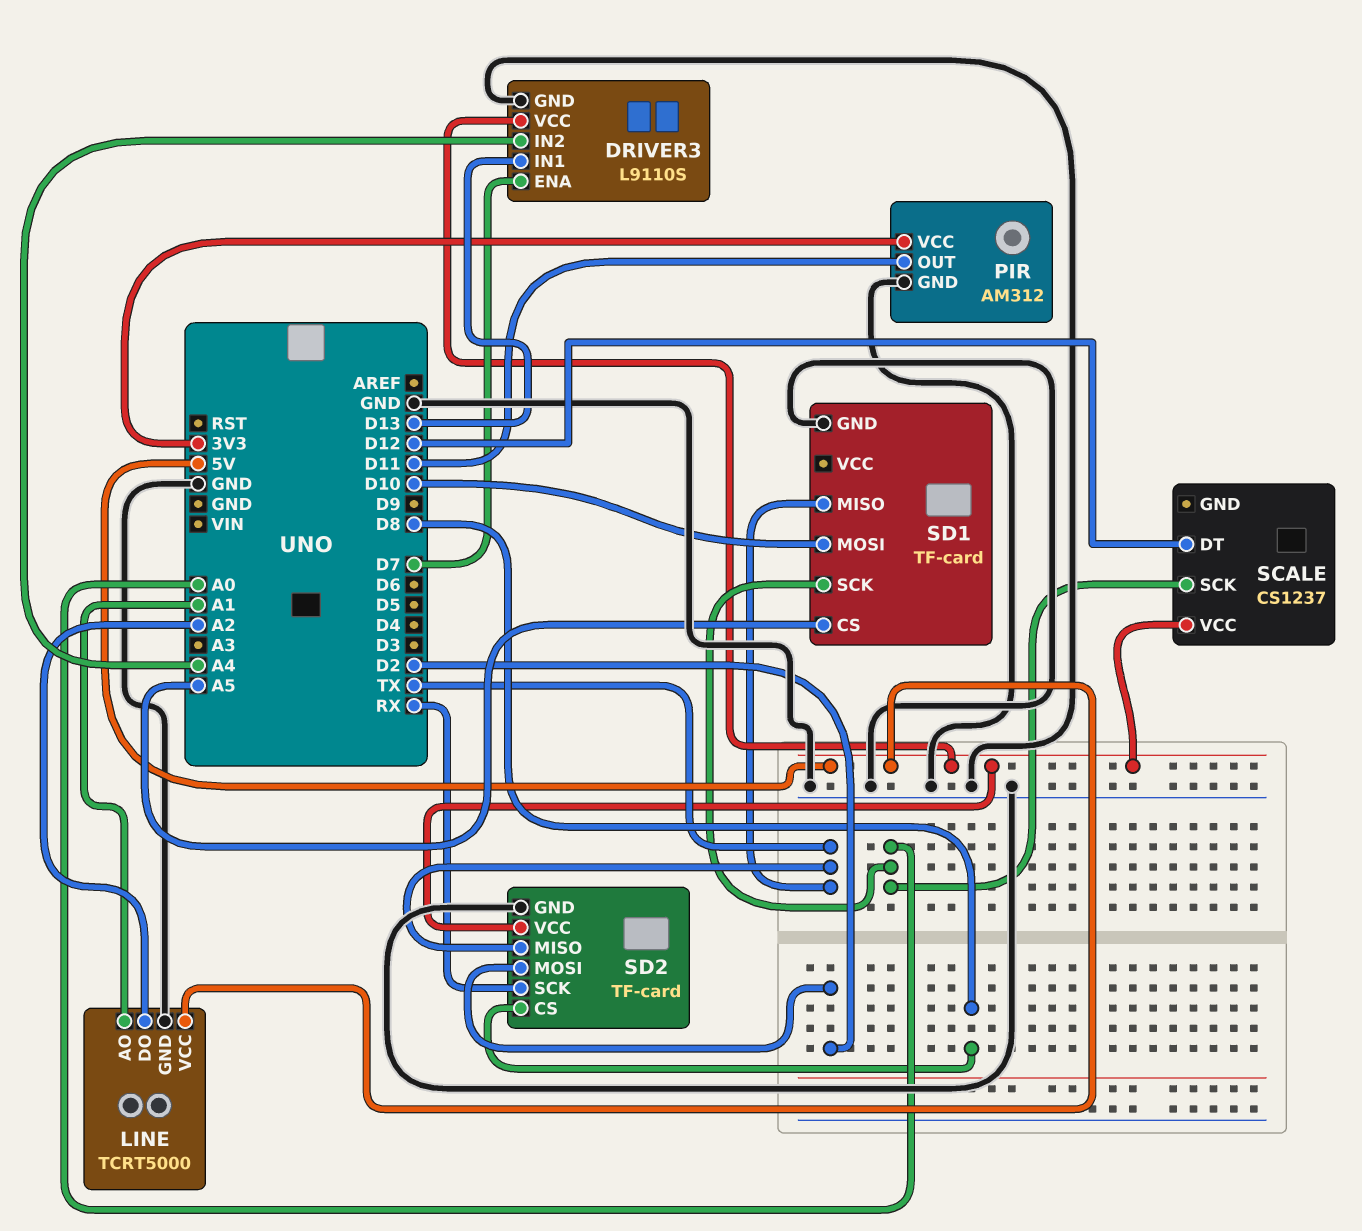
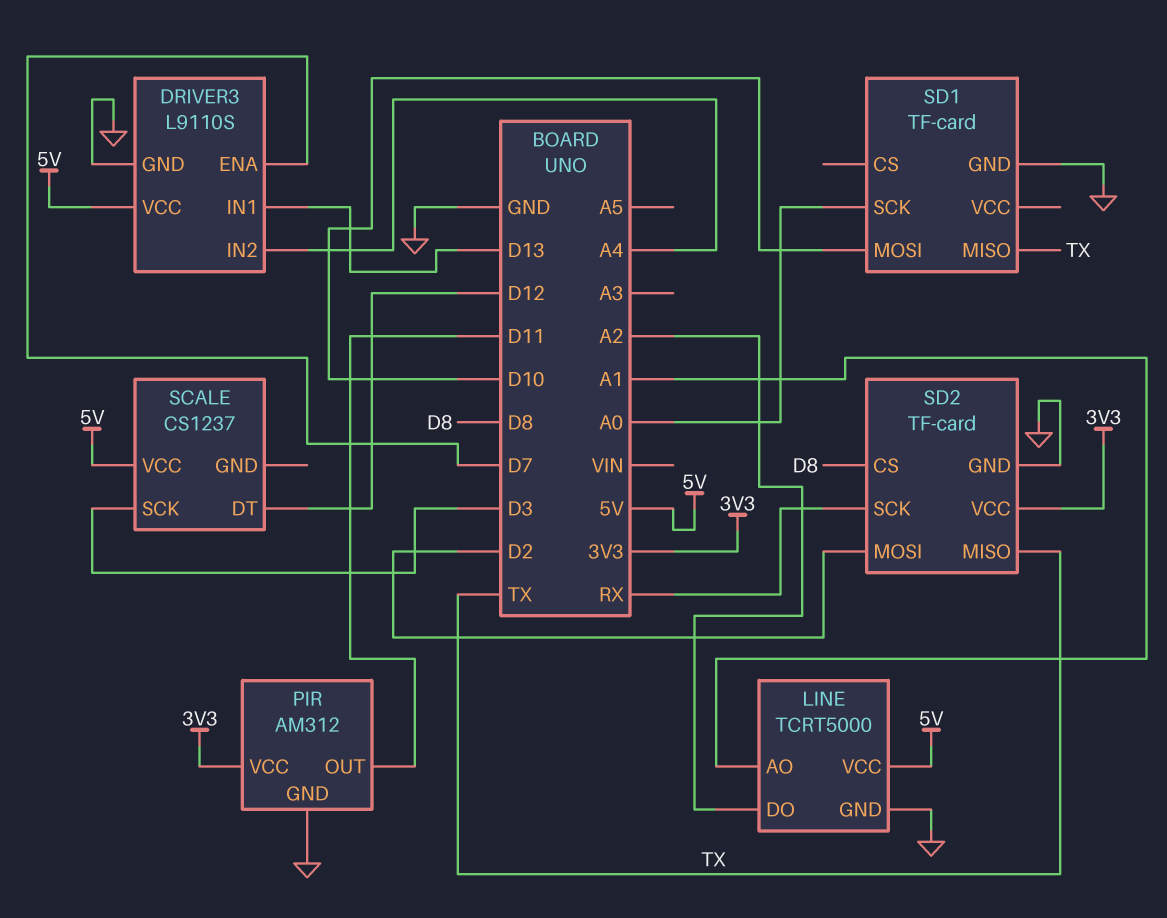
SCALE pin SCK: A0 -> D3
SD1 pin CS: A5 -> none
SD2 pin VCC: 5V -> 3V3

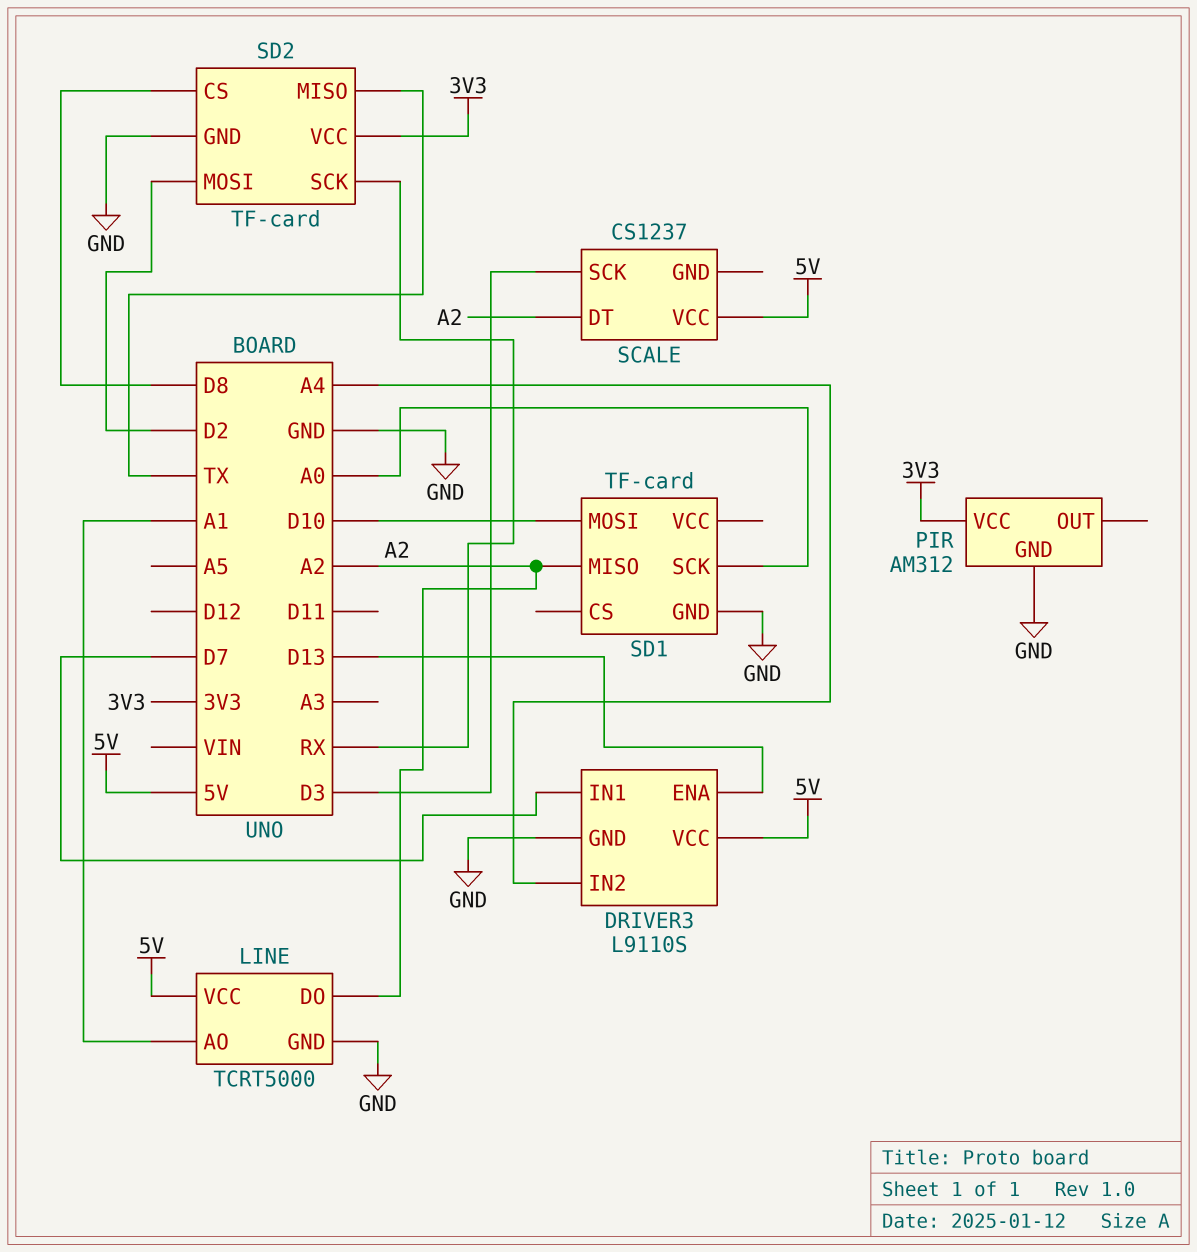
DRIVER3 pin ENA: D7 -> D13
DRIVER3 pin IN1: D13 -> D7
PIR pin OUT: D11 -> none
SCALE pin DT: D12 -> A2
SD1 pin MISO: TX -> A2

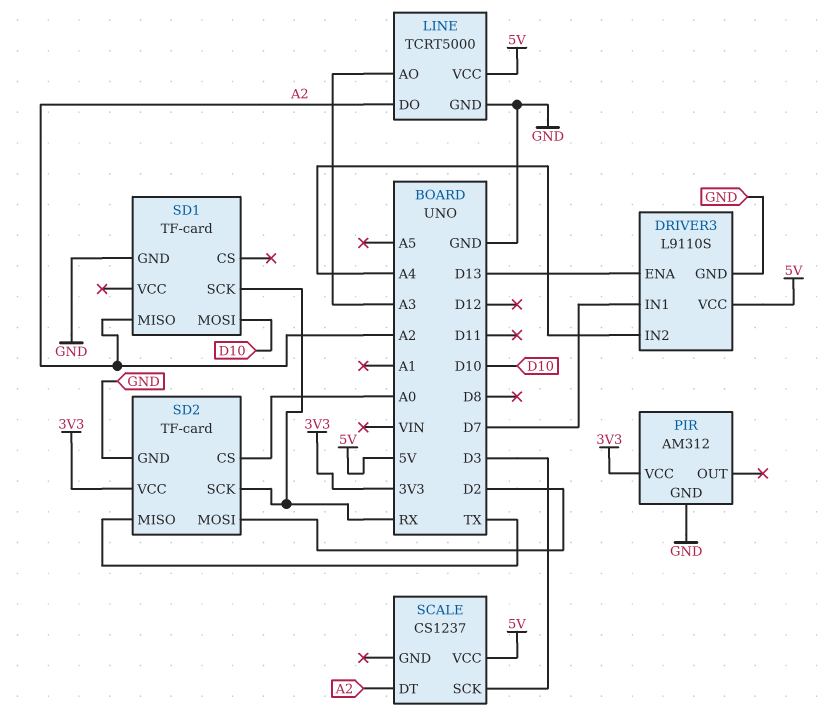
LINE pin AO: A1 -> A3
SD1 pin SCK: A0 -> RX
SD2 pin CS: D8 -> A0

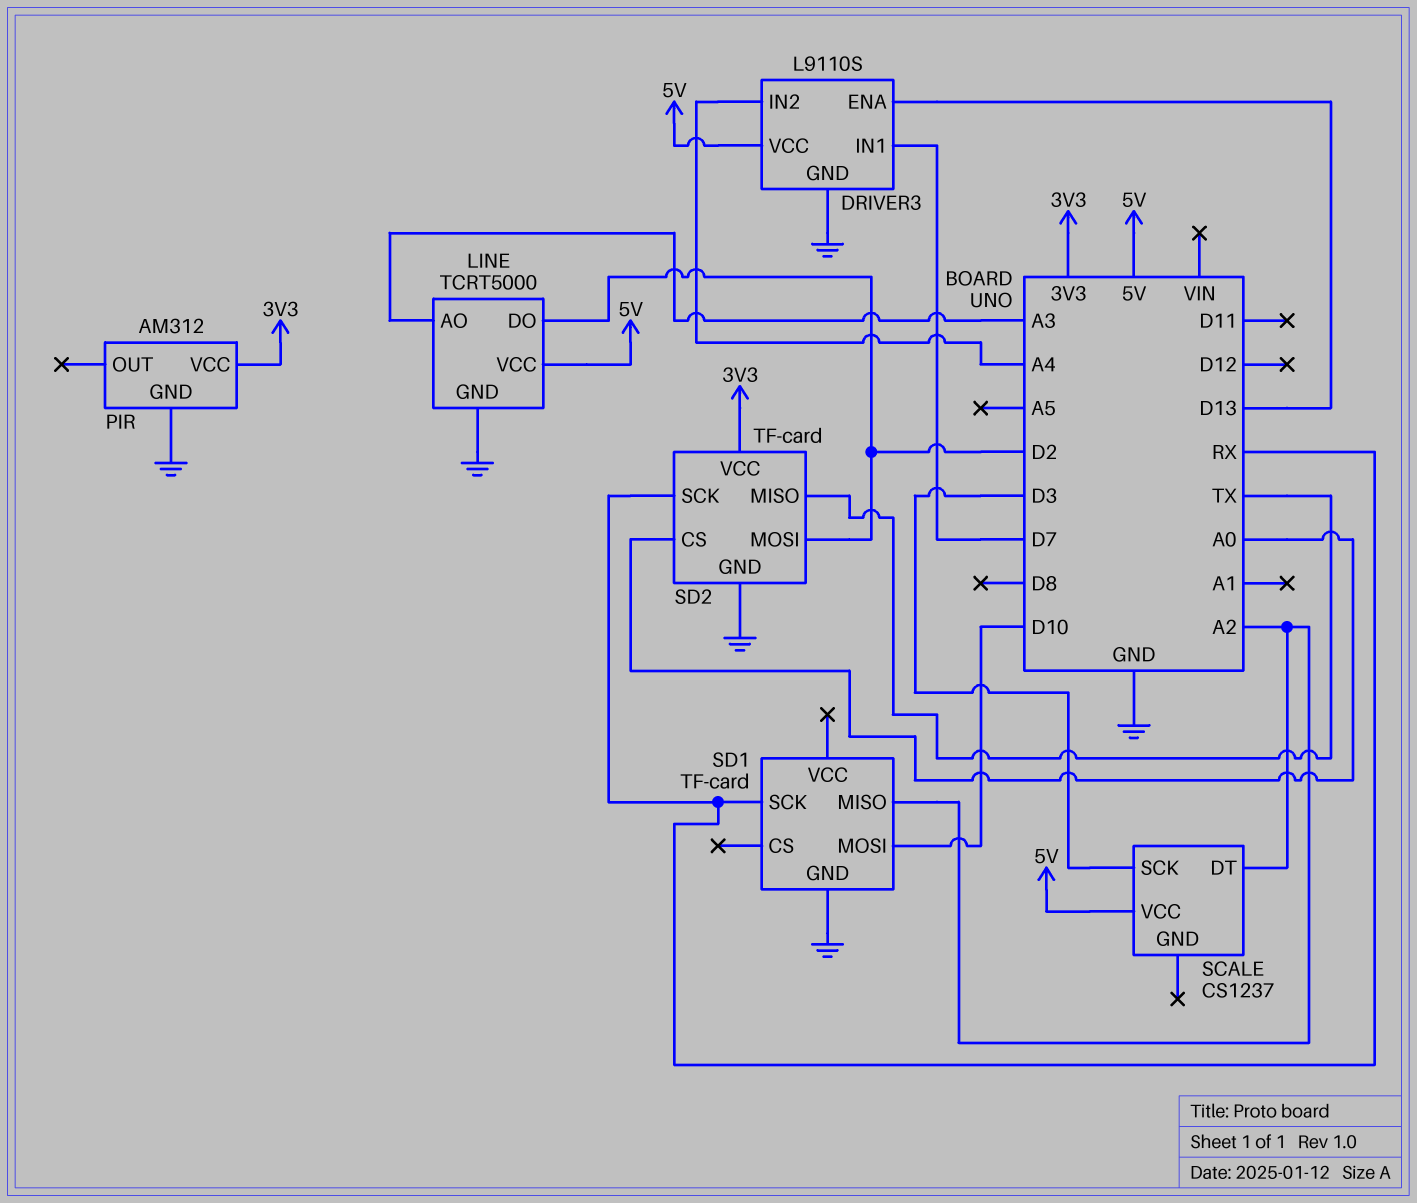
LINE pin DO: A2 -> D2

